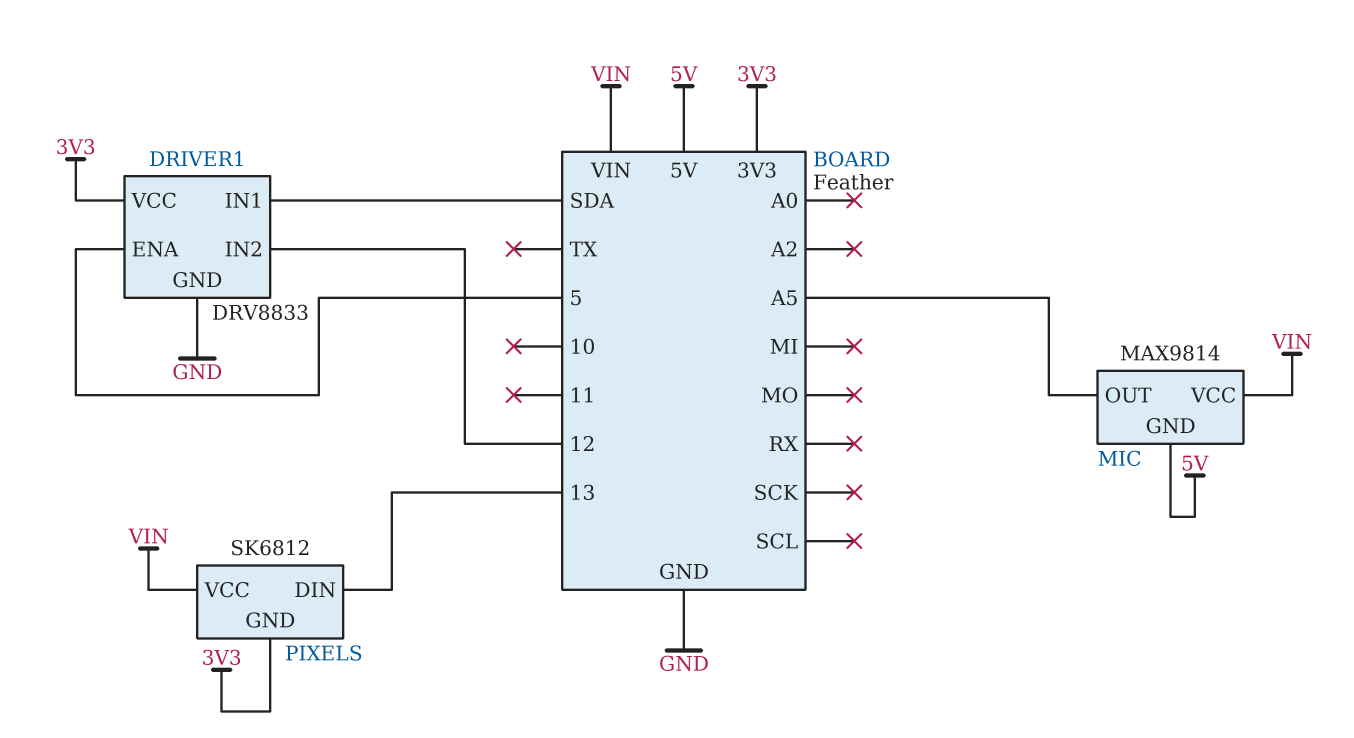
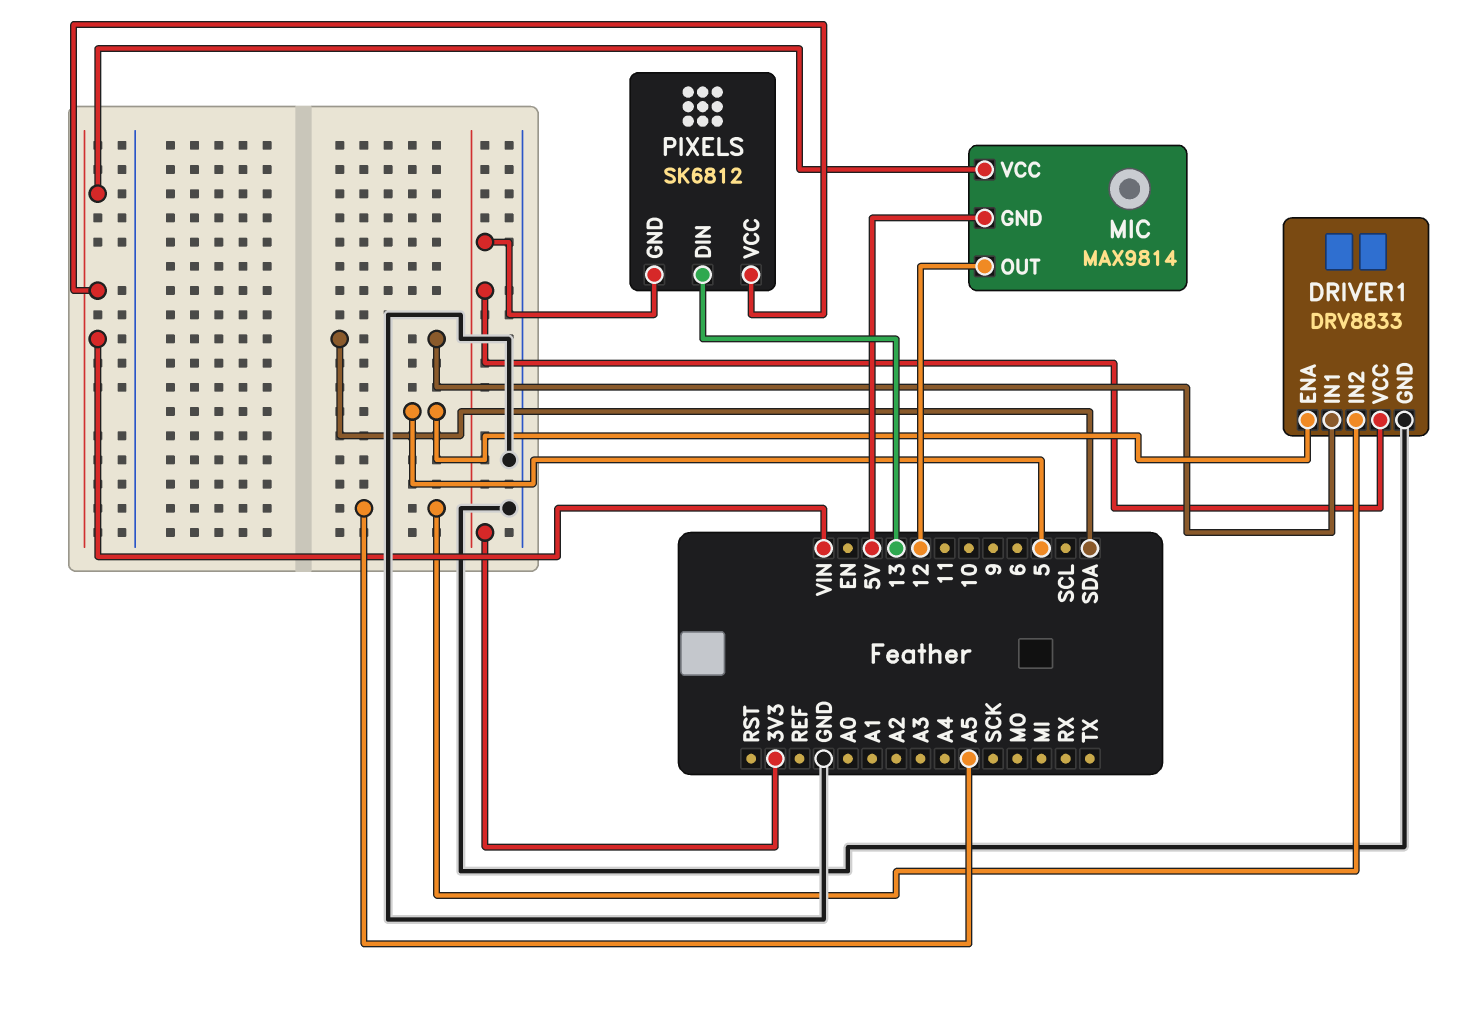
DRIVER1 pin IN2: 12 -> A5
MIC pin OUT: A5 -> 12

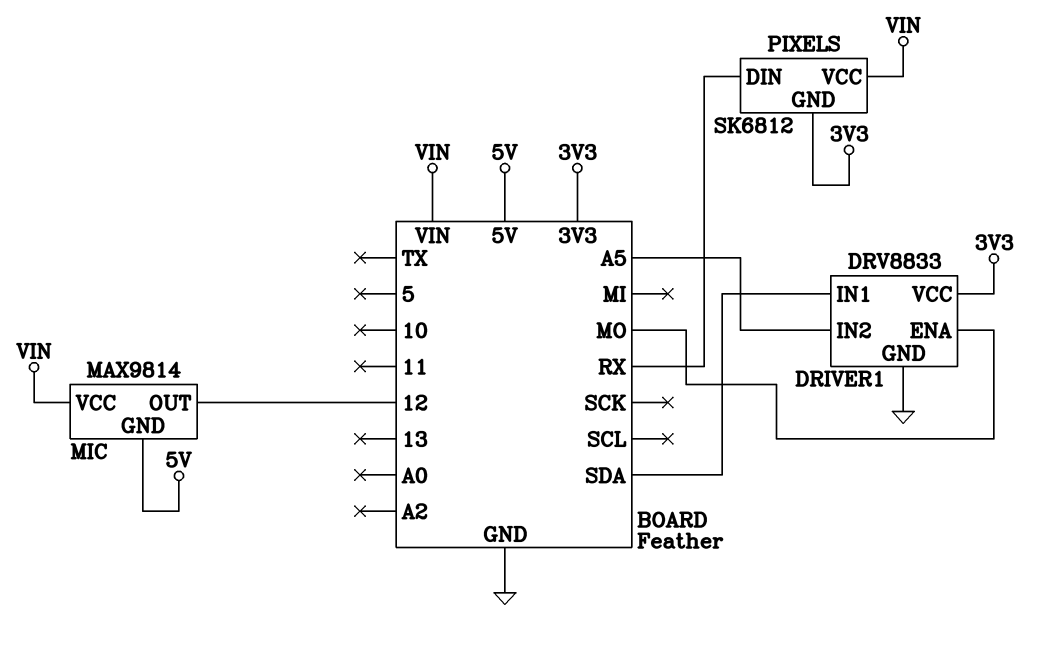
DRIVER1 pin ENA: 5 -> MO
PIXELS pin DIN: 13 -> RX

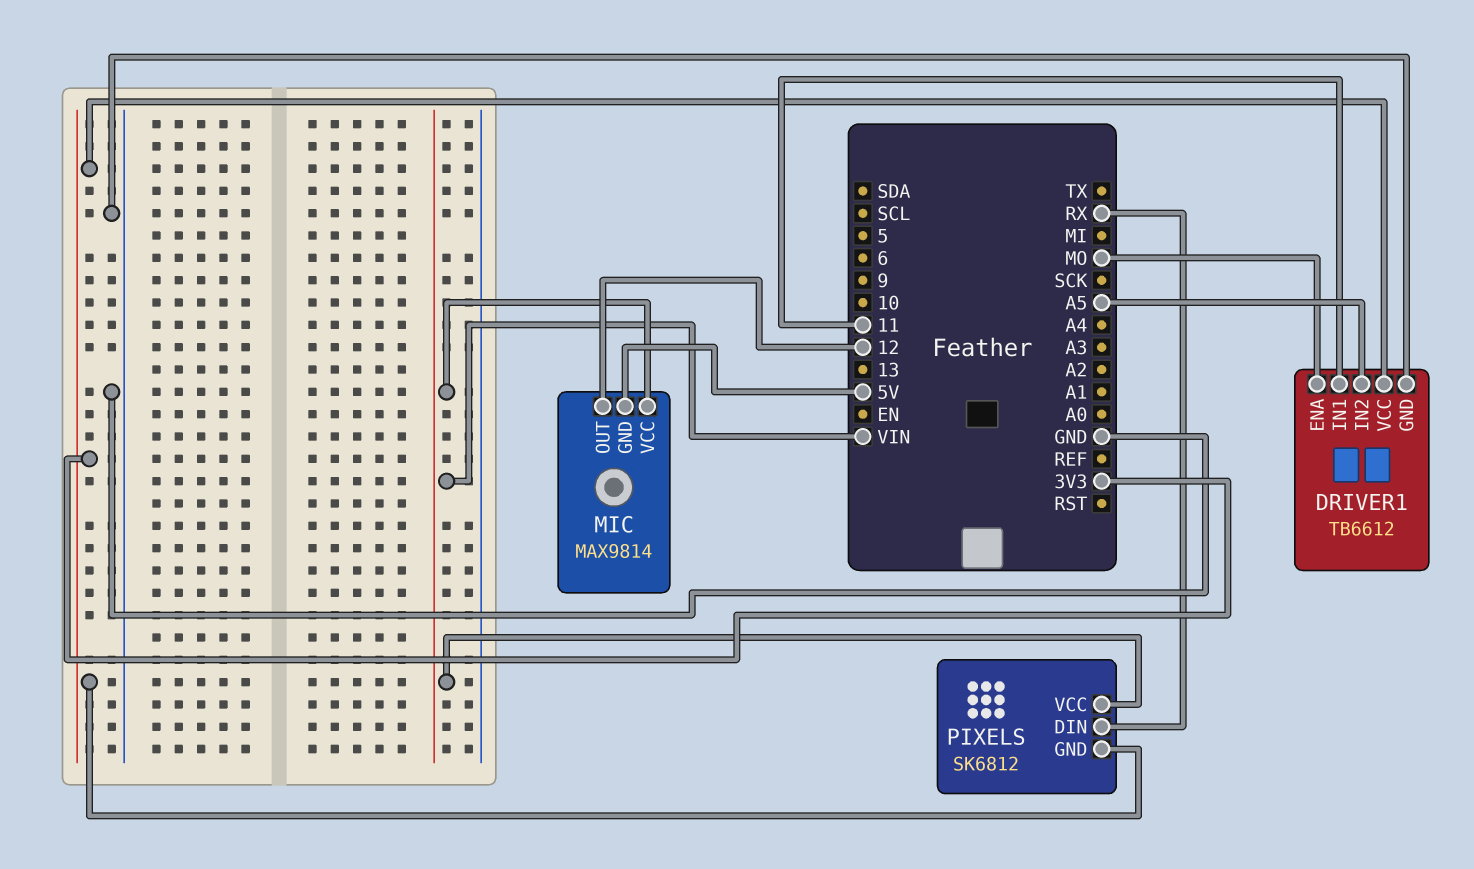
DRIVER1: DRV8833 -> TB6612
DRIVER1 pin IN1: SDA -> 11

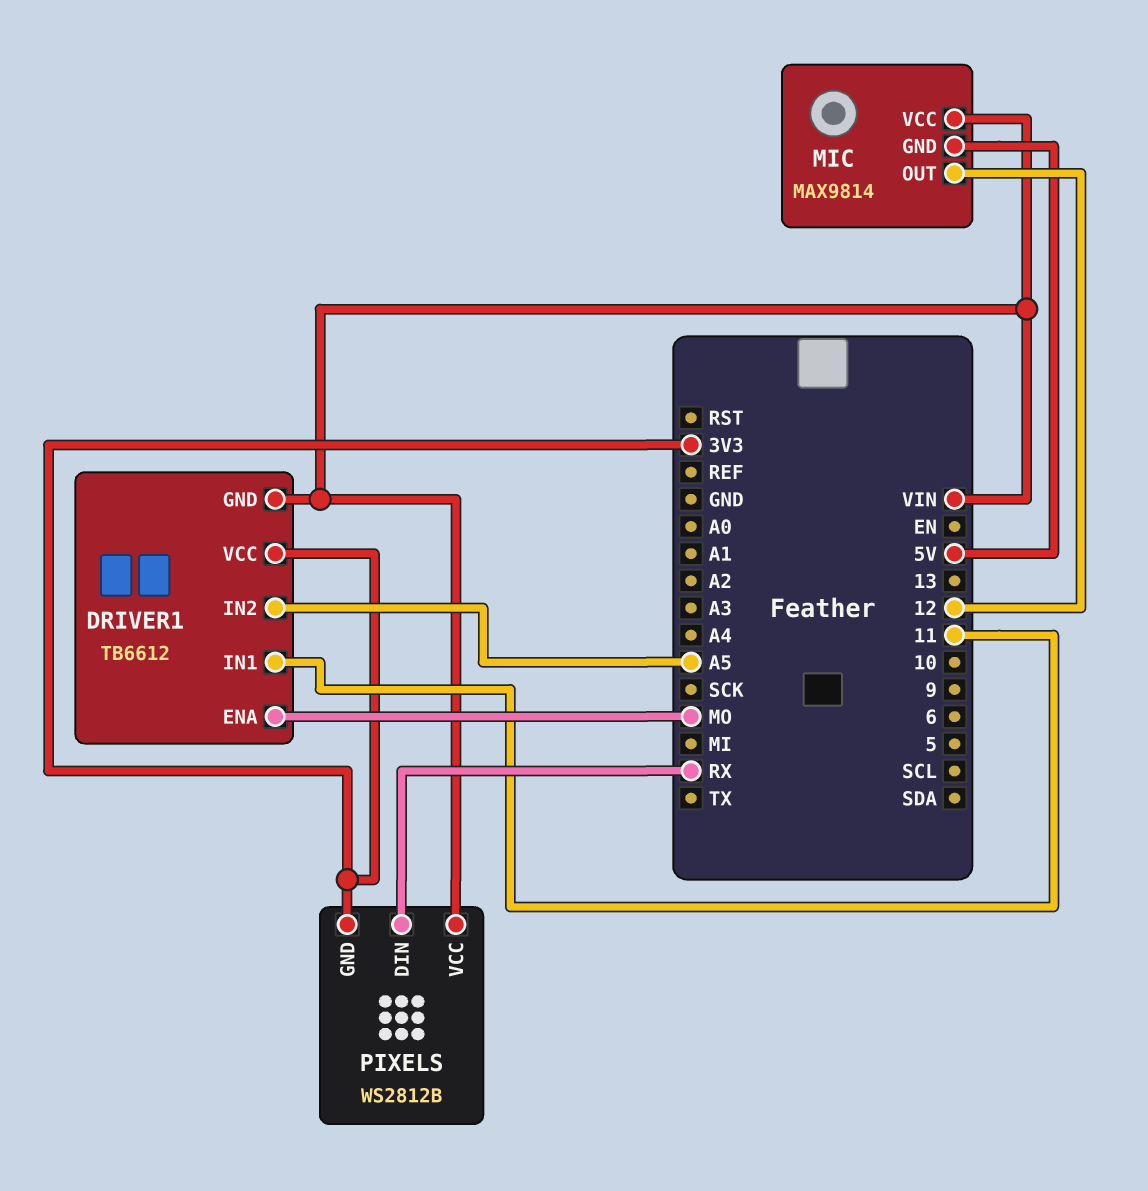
DRIVER1 pin GND: GND -> VIN
PIXELS: SK6812 -> WS2812B

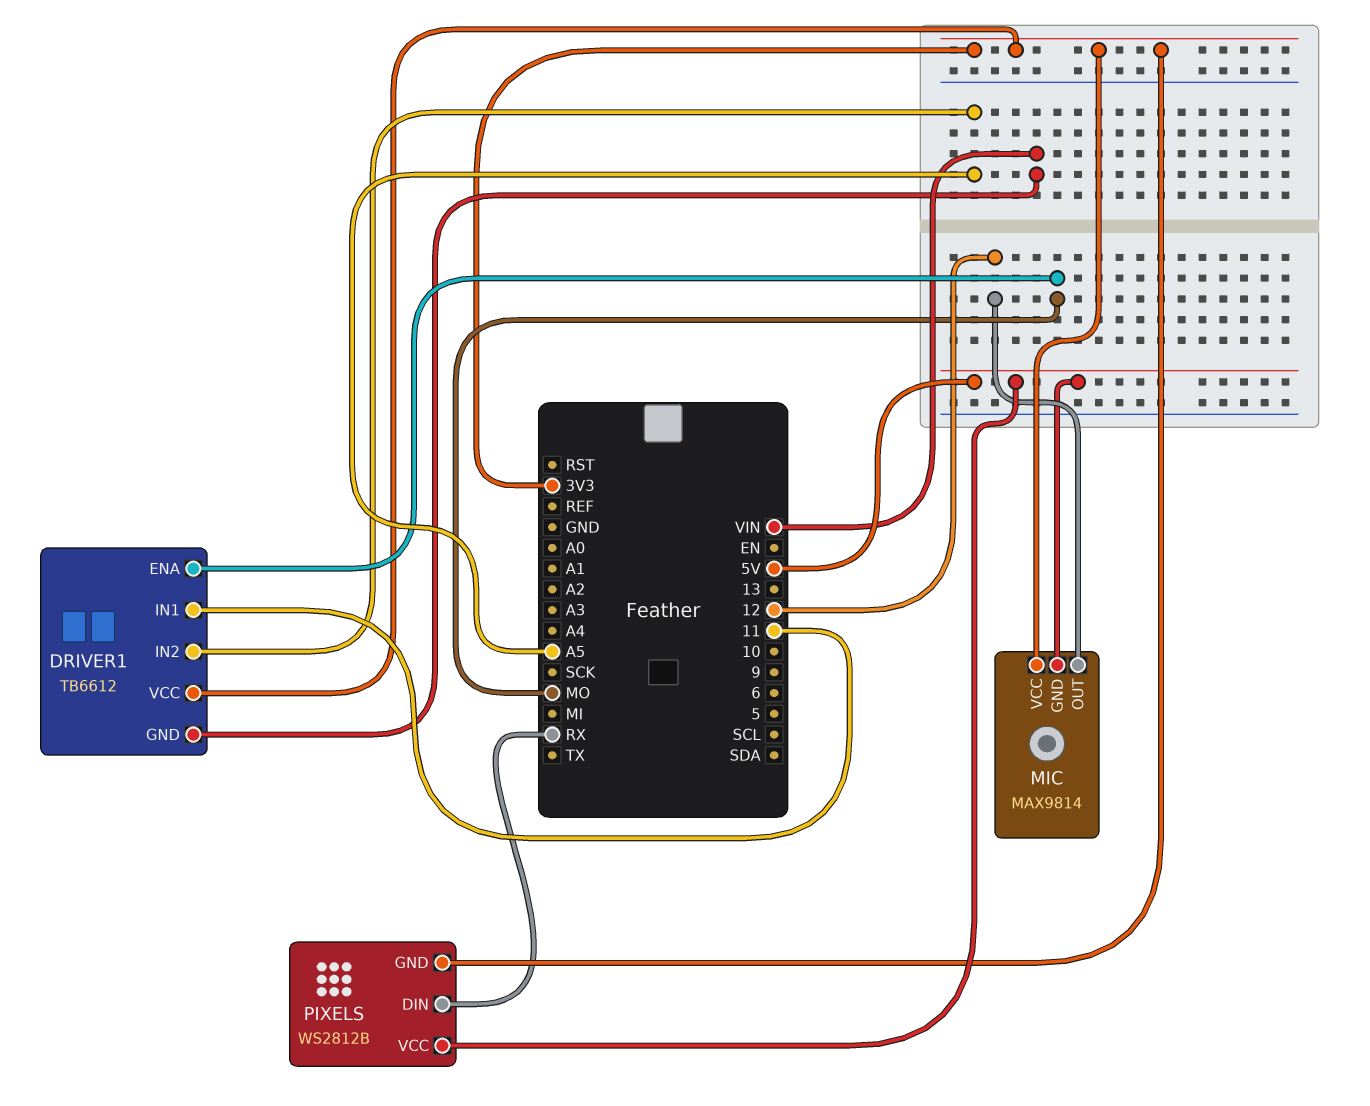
MIC pin VCC: VIN -> 3V3
PIXELS pin VCC: VIN -> 5V

